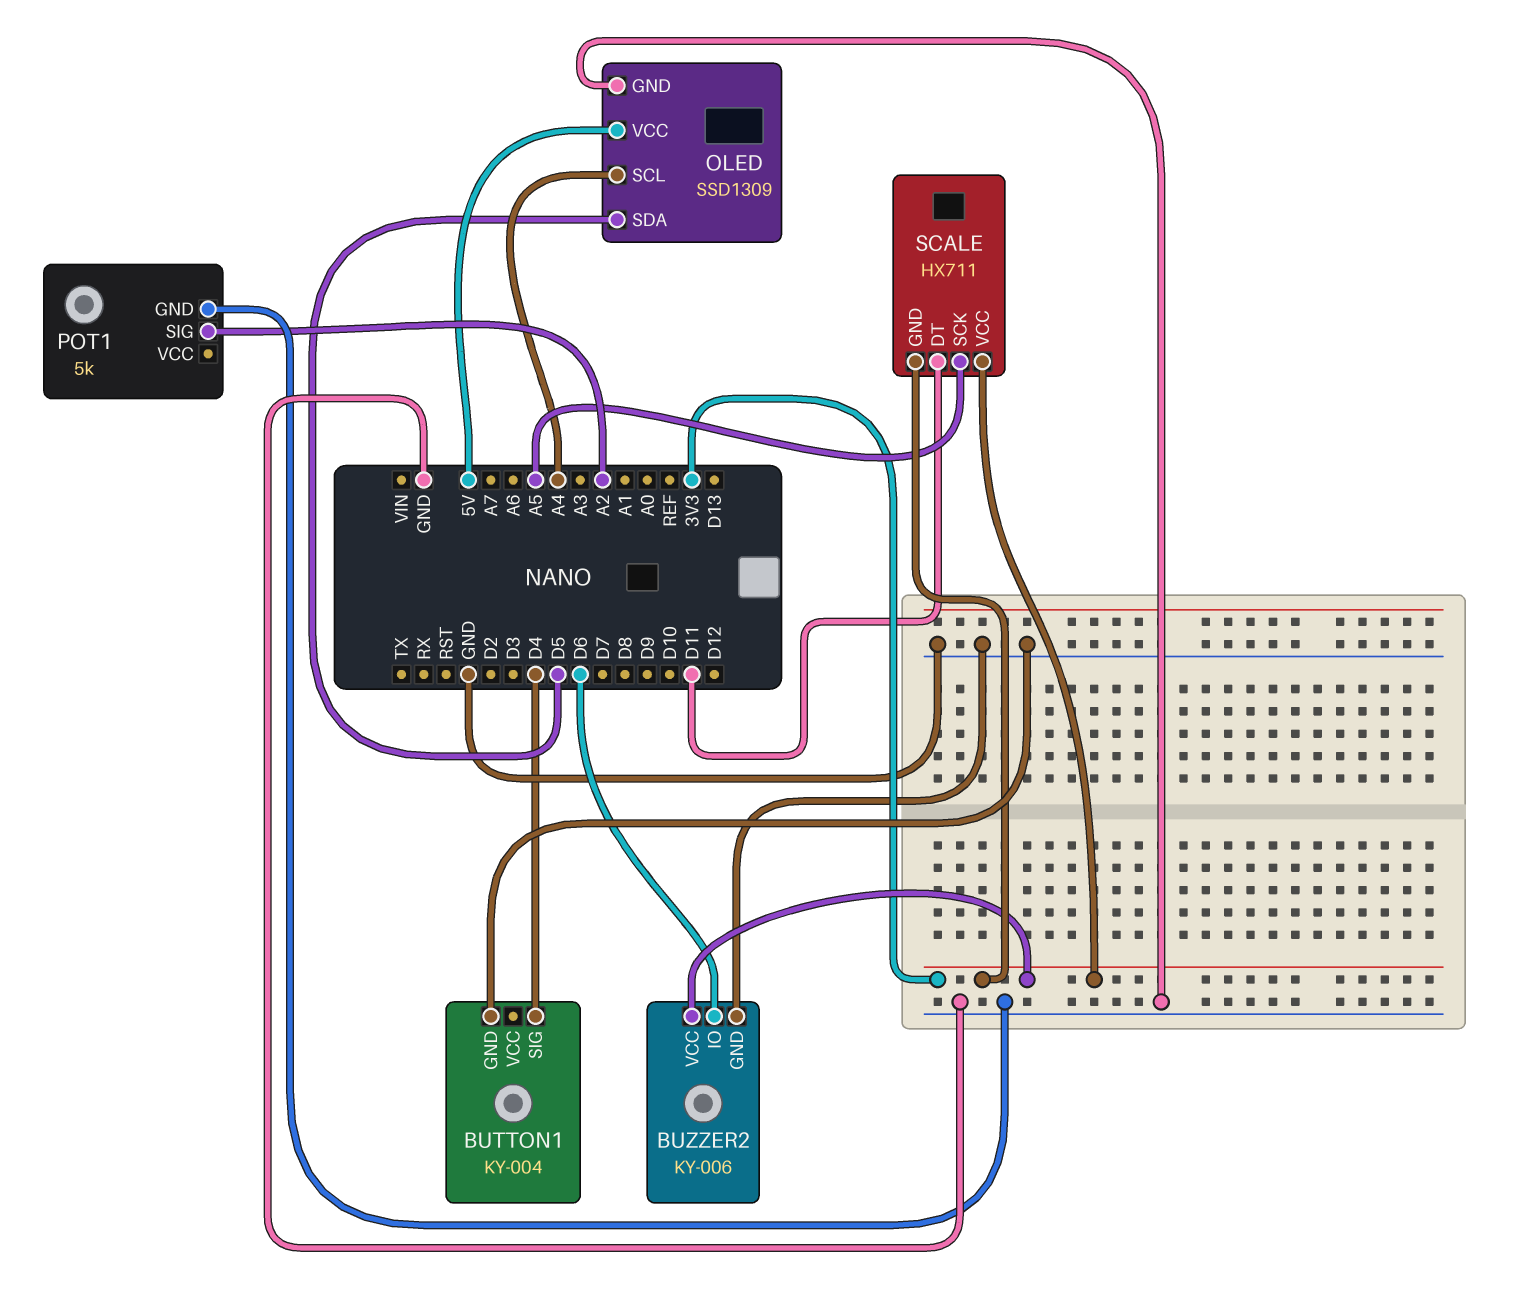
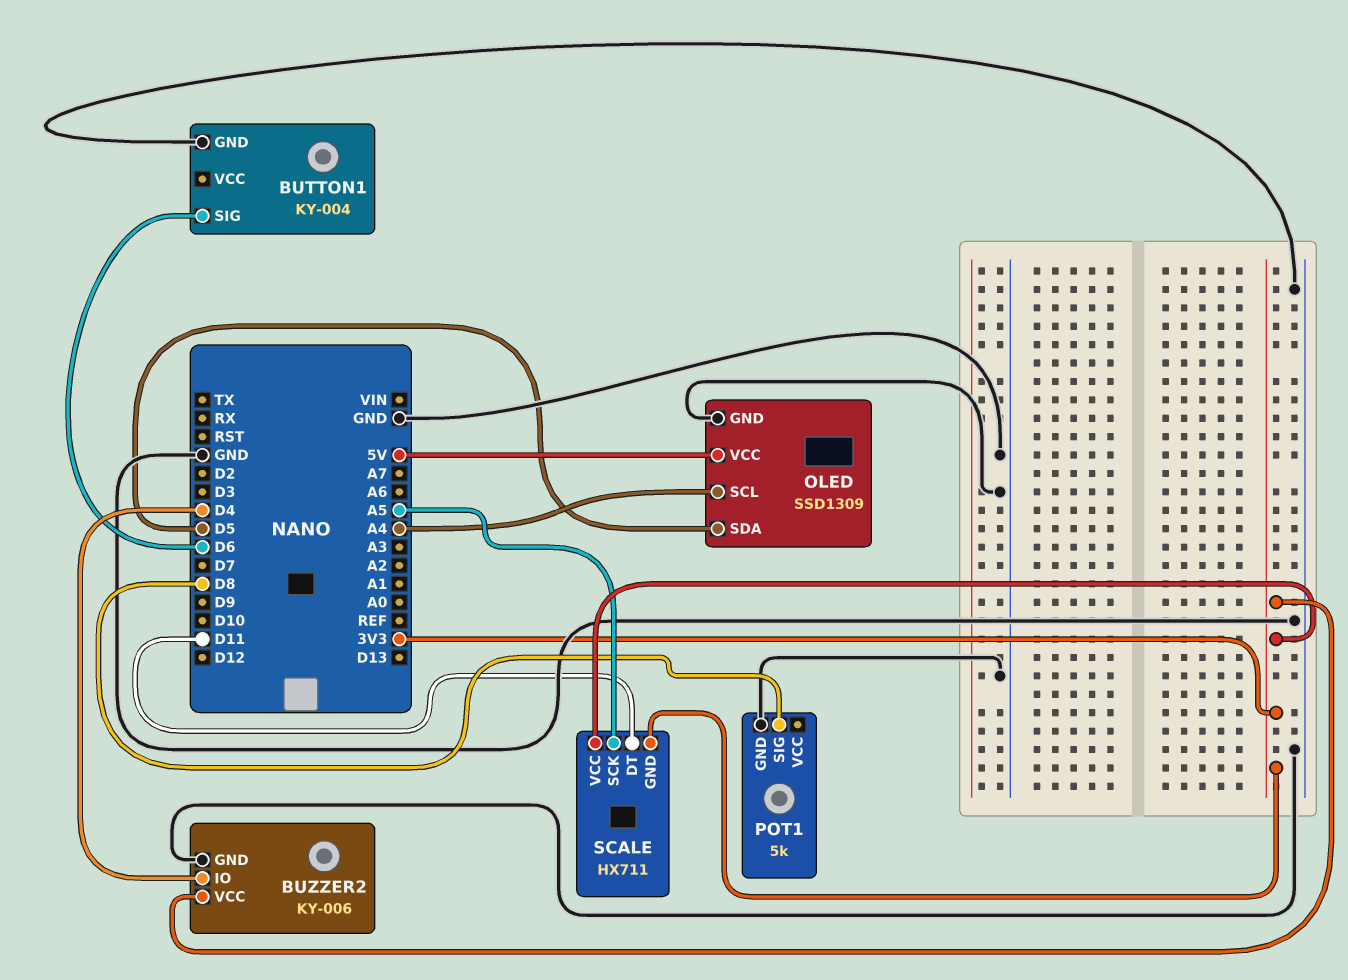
BUTTON1 pin SIG: D4 -> D6
BUZZER2 pin IO: D6 -> D4
POT1 pin SIG: A2 -> D8

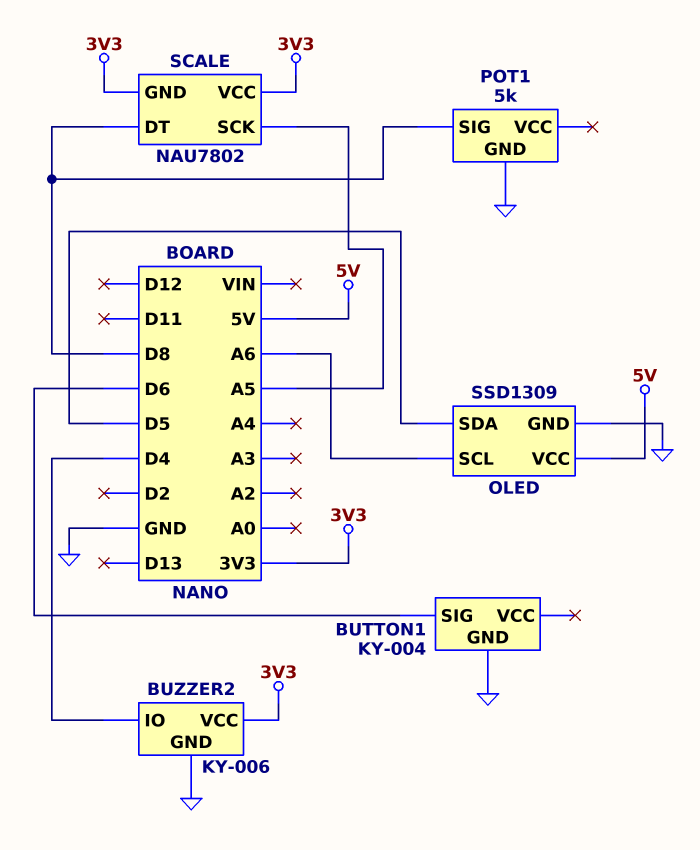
OLED pin SCL: A4 -> A6
SCALE: HX711 -> NAU7802
SCALE pin DT: D11 -> D8

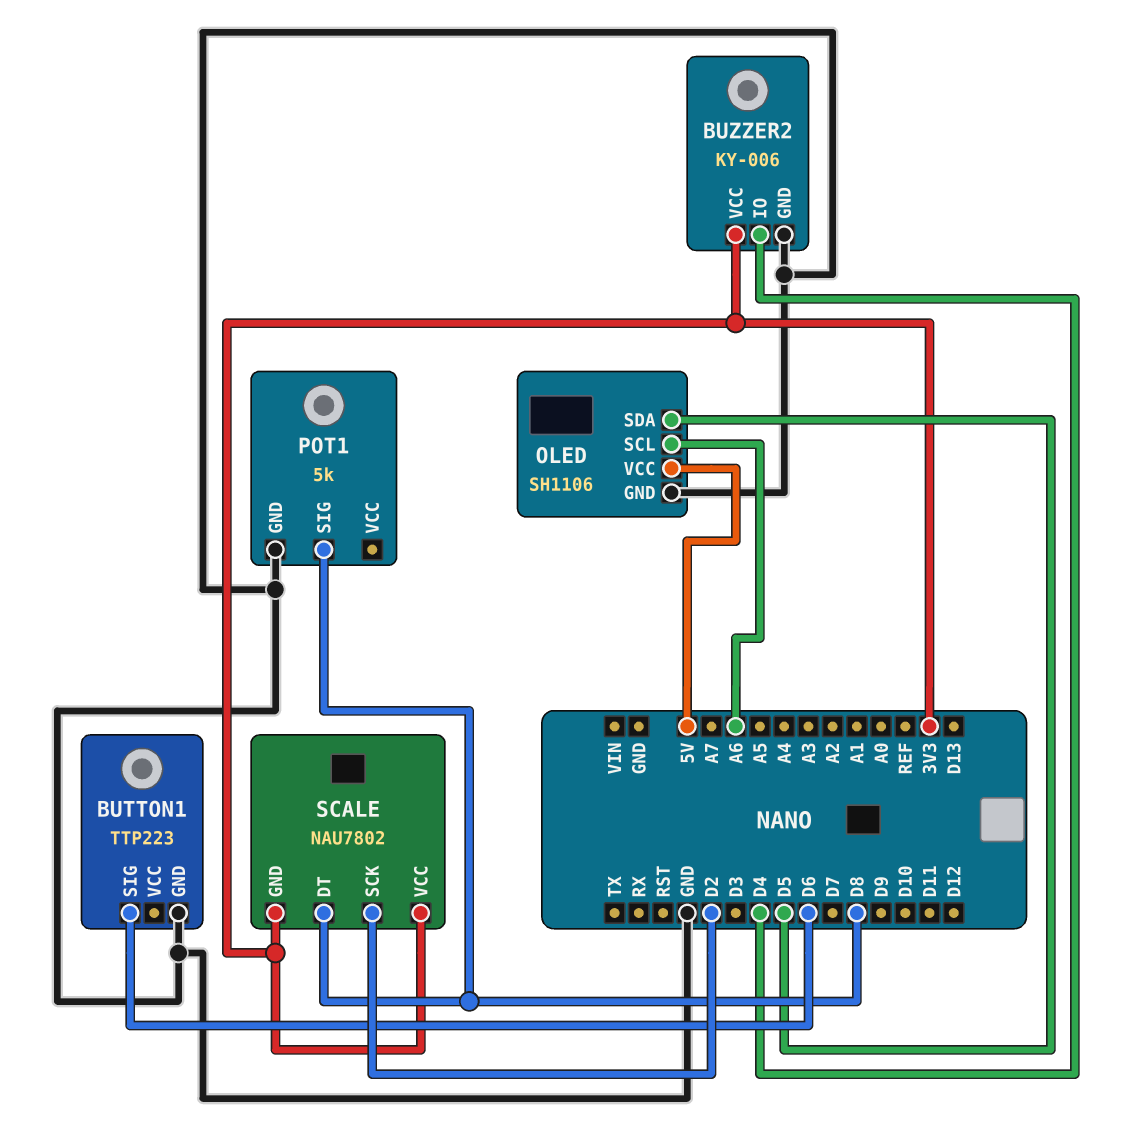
BUTTON1: KY-004 -> TTP223
OLED: SSD1309 -> SH1106
SCALE pin SCK: A5 -> D2

